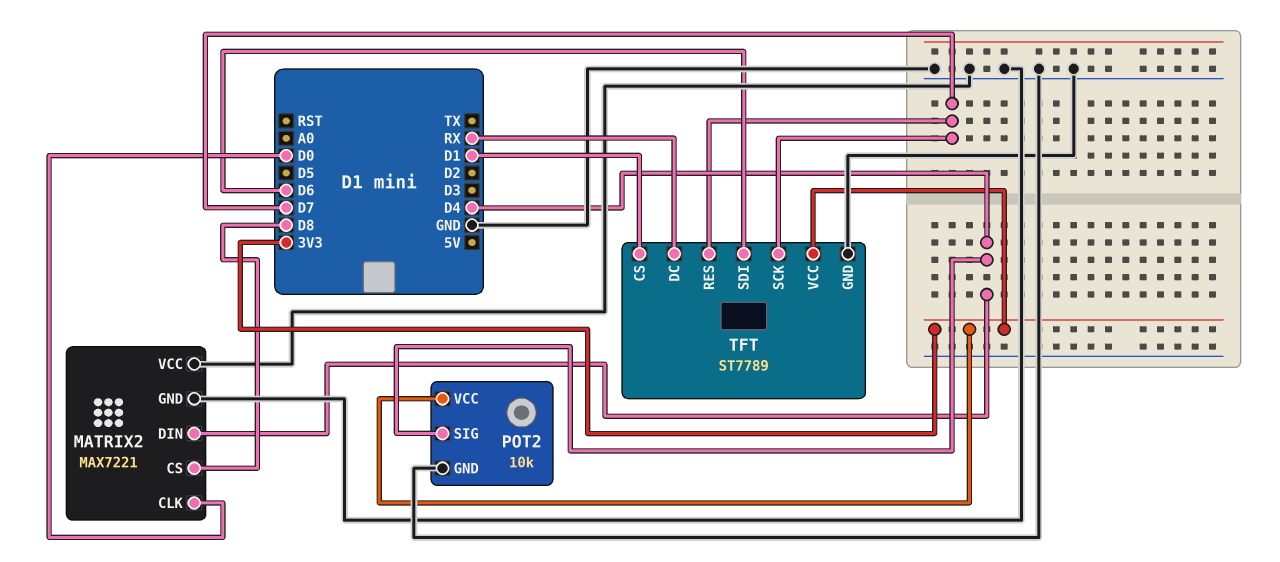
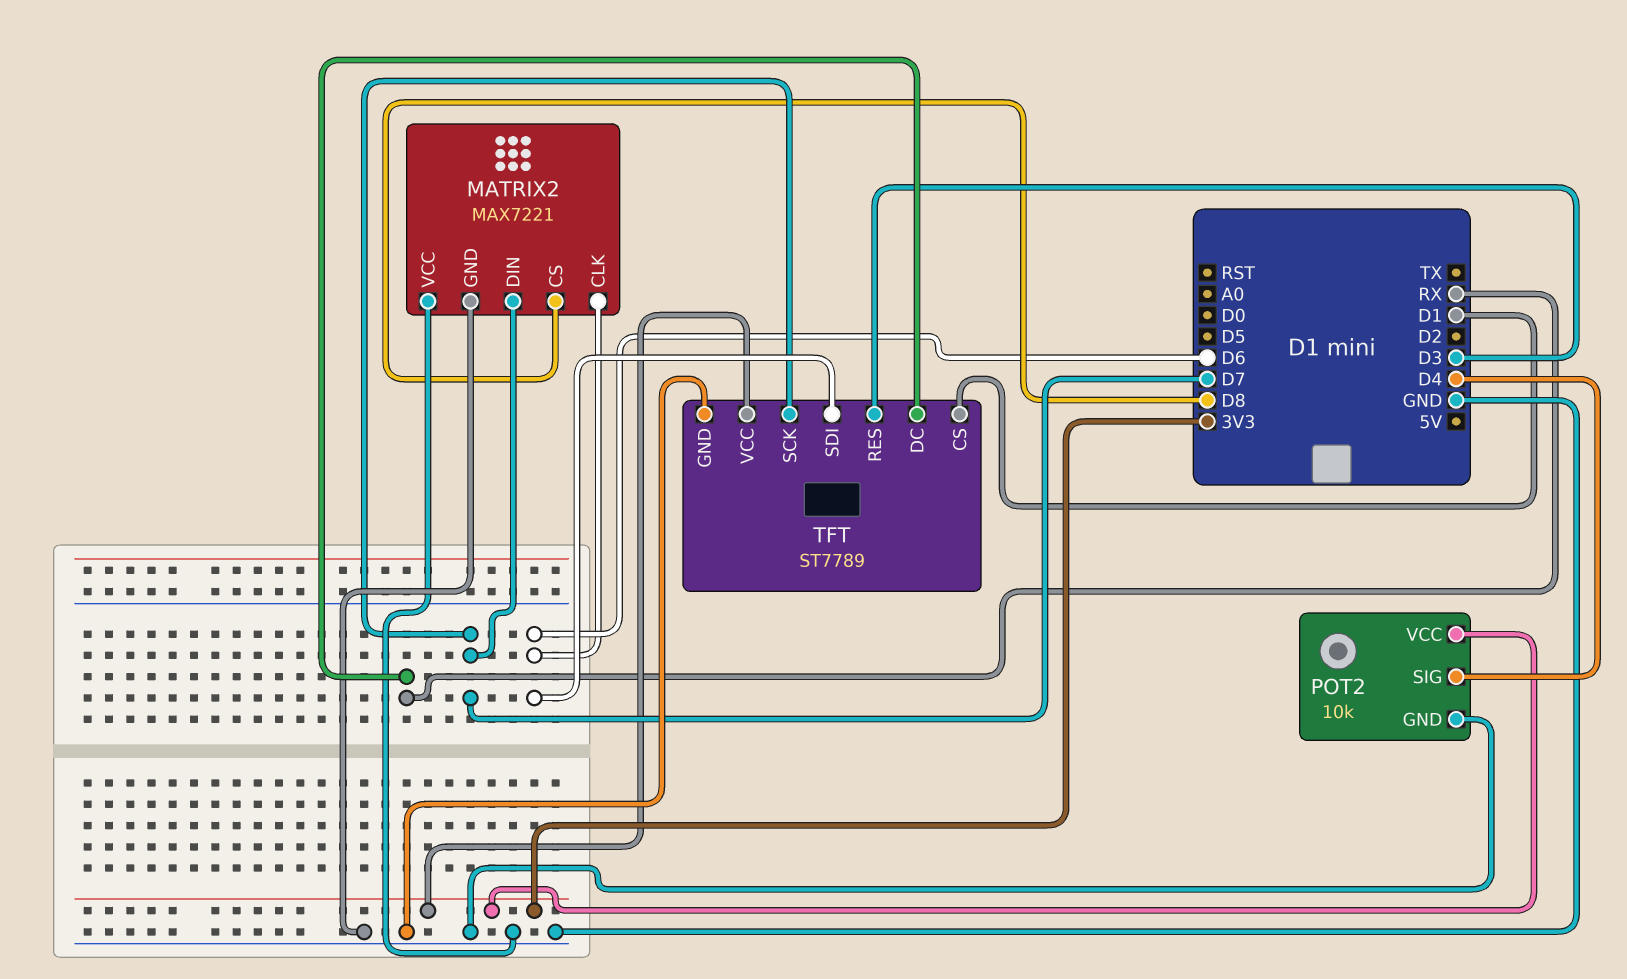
MATRIX2 pin CLK: D0 -> D6
MATRIX2 pin DIN: D4 -> D7
TFT pin RES: D7 -> D3

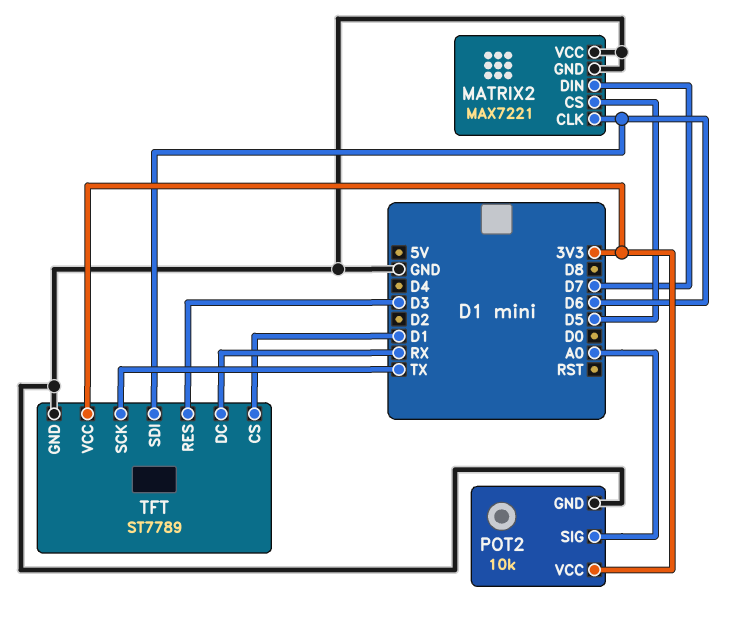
MATRIX2 pin CS: D8 -> D5
POT2 pin SIG: D4 -> A0
TFT pin SCK: D7 -> TX

